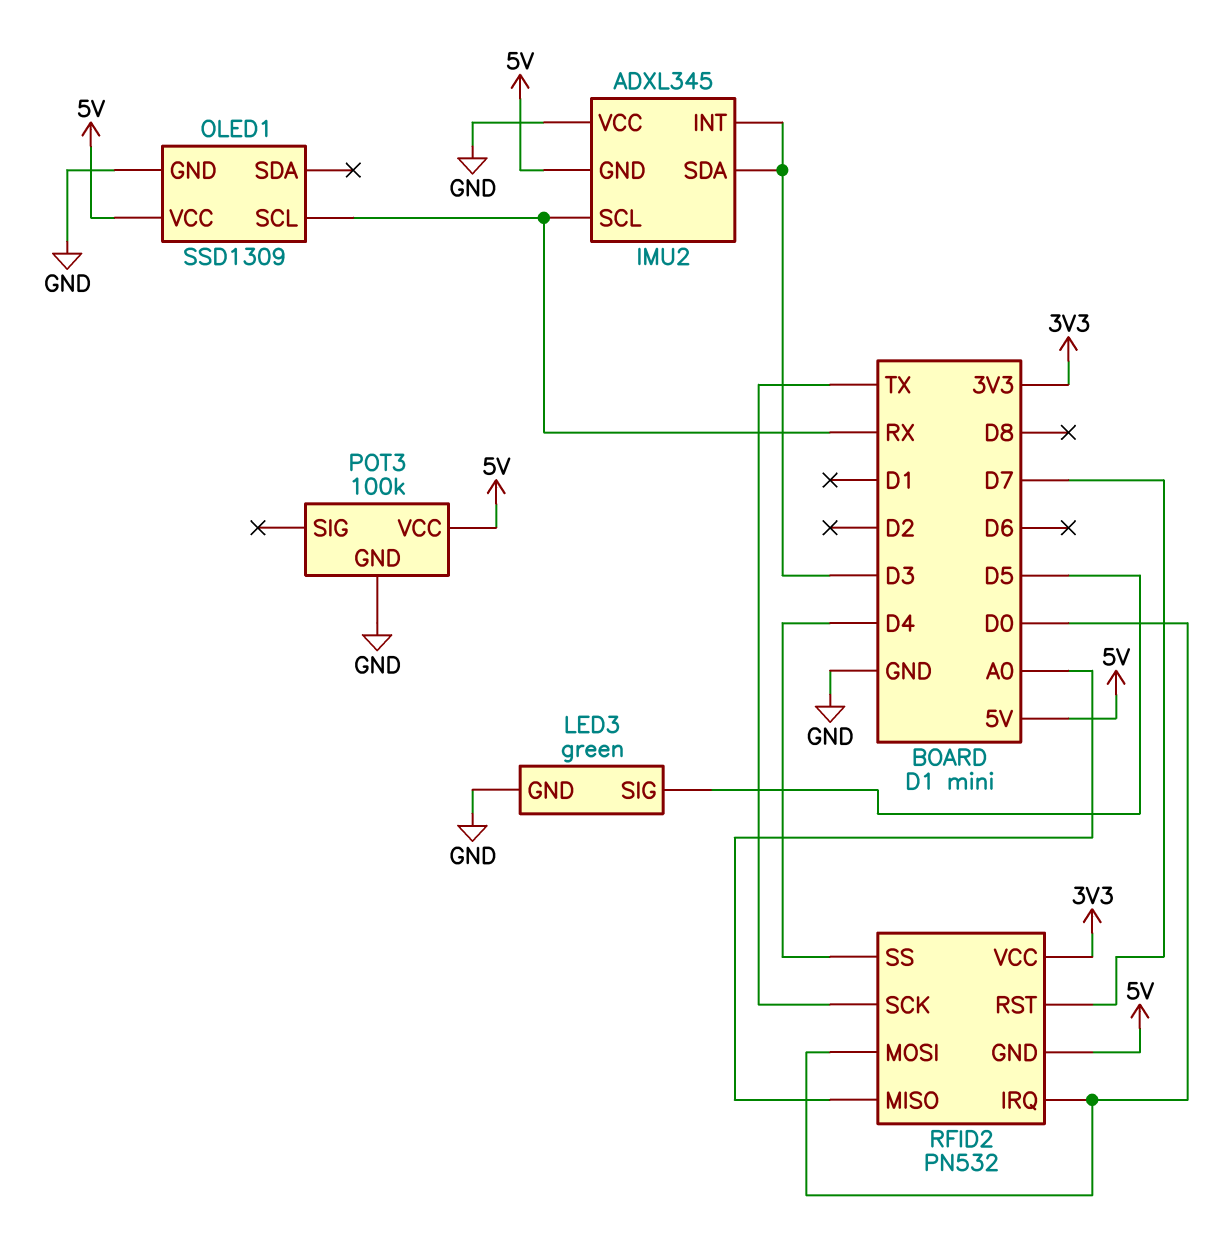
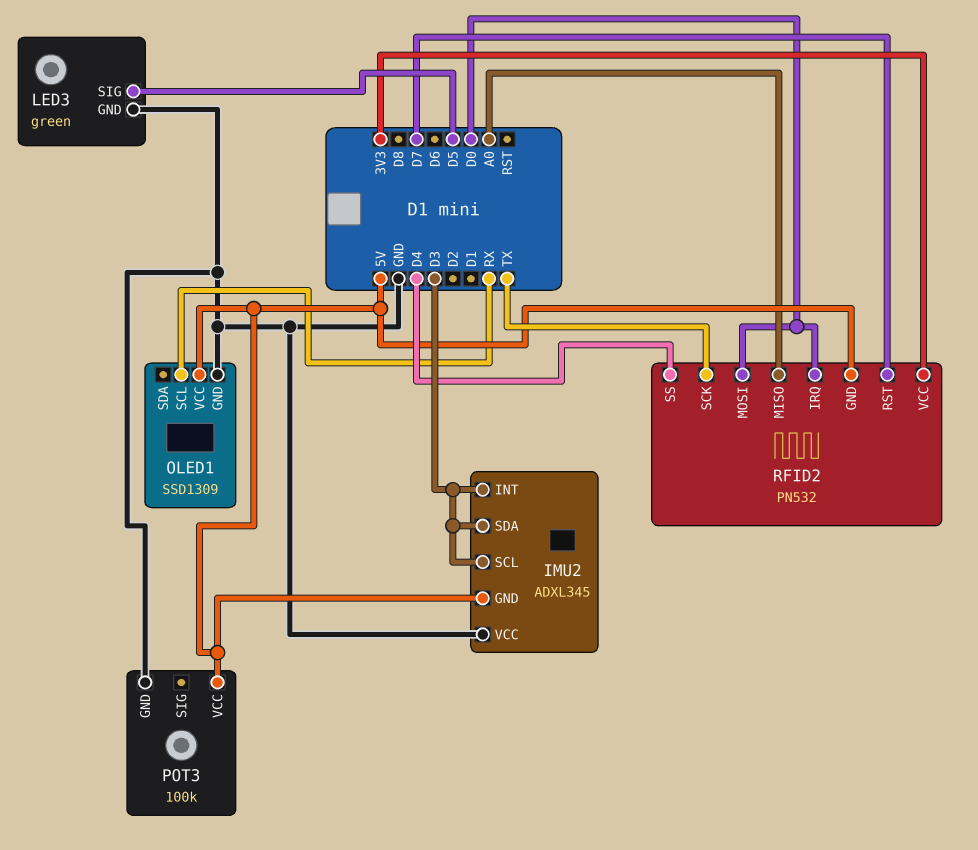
IMU2 pin SCL: RX -> D3

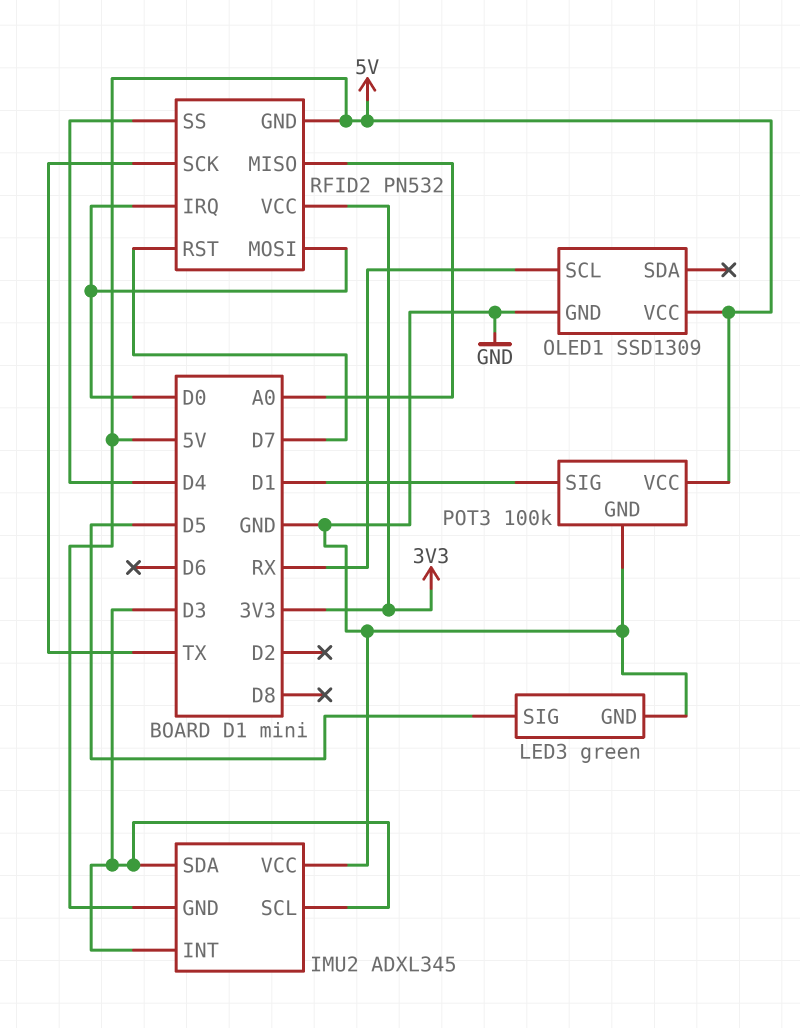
POT3 pin SIG: none -> D1

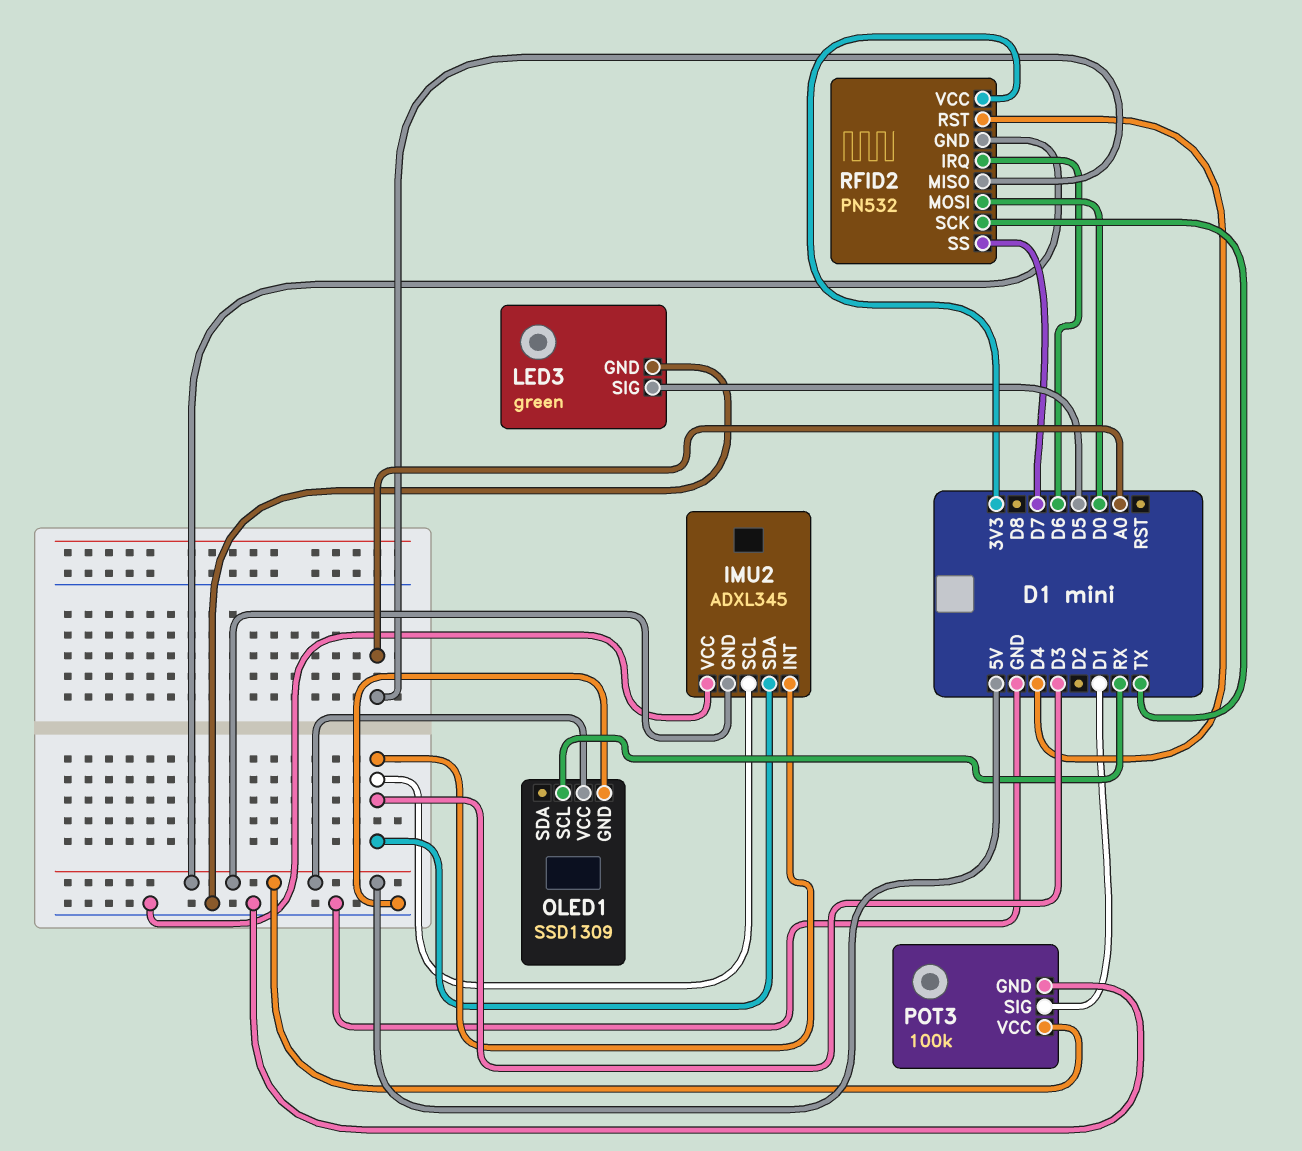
RFID2 pin IRQ: D0 -> D6
RFID2 pin RST: D7 -> D4
RFID2 pin SS: D4 -> D7

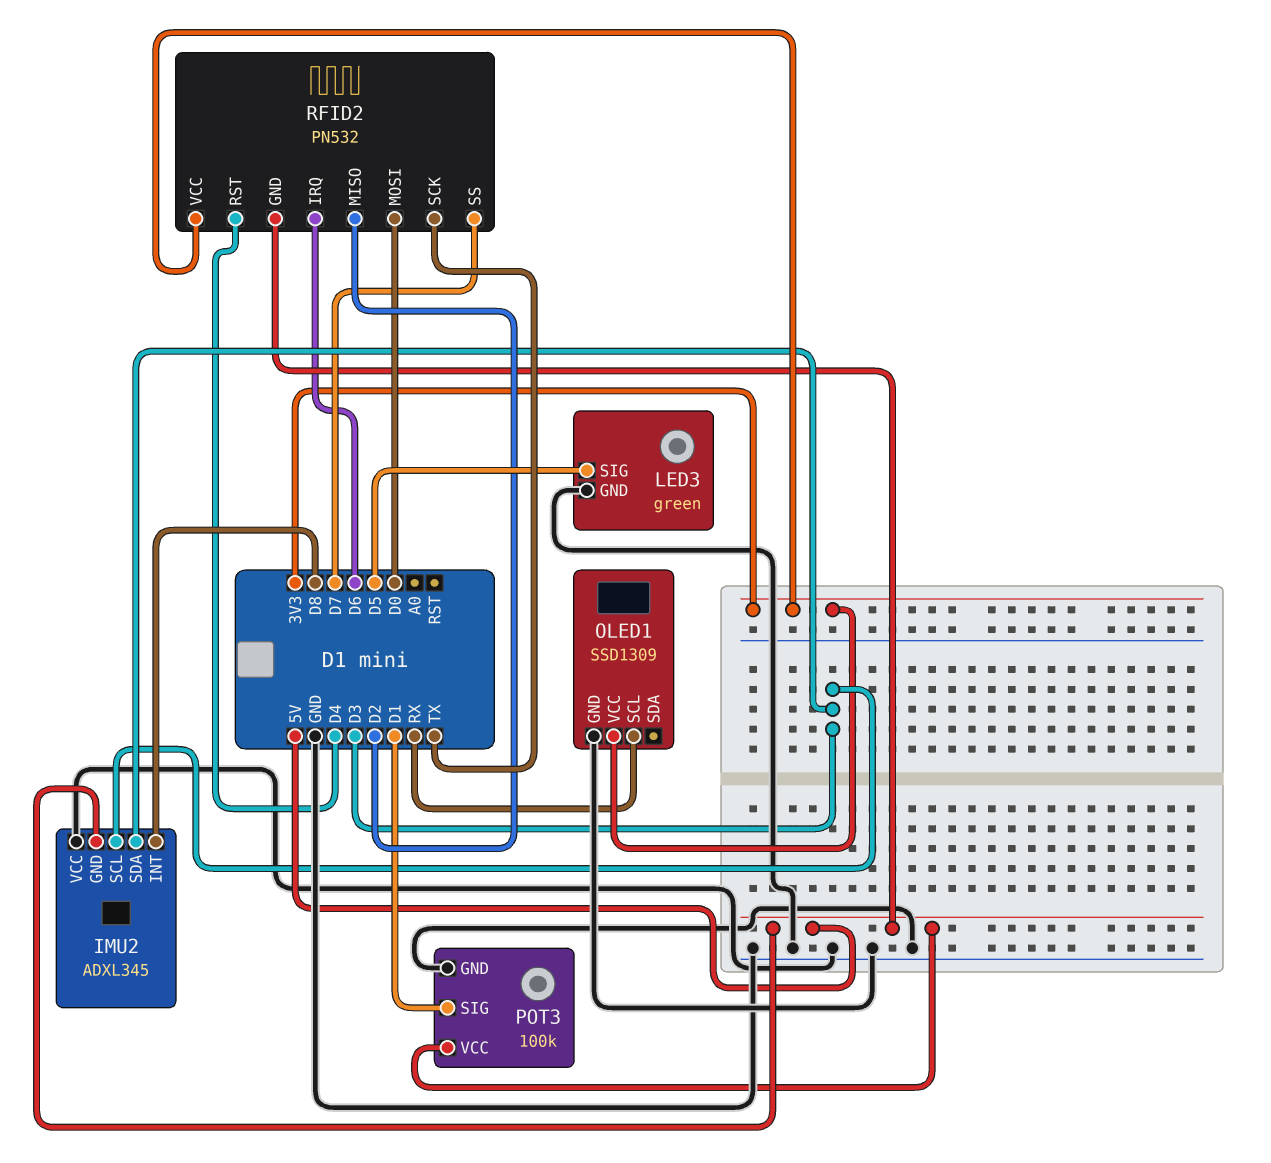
IMU2 pin INT: D3 -> D8
OLED1 pin VCC: 5V -> 3V3
RFID2 pin MISO: A0 -> D2

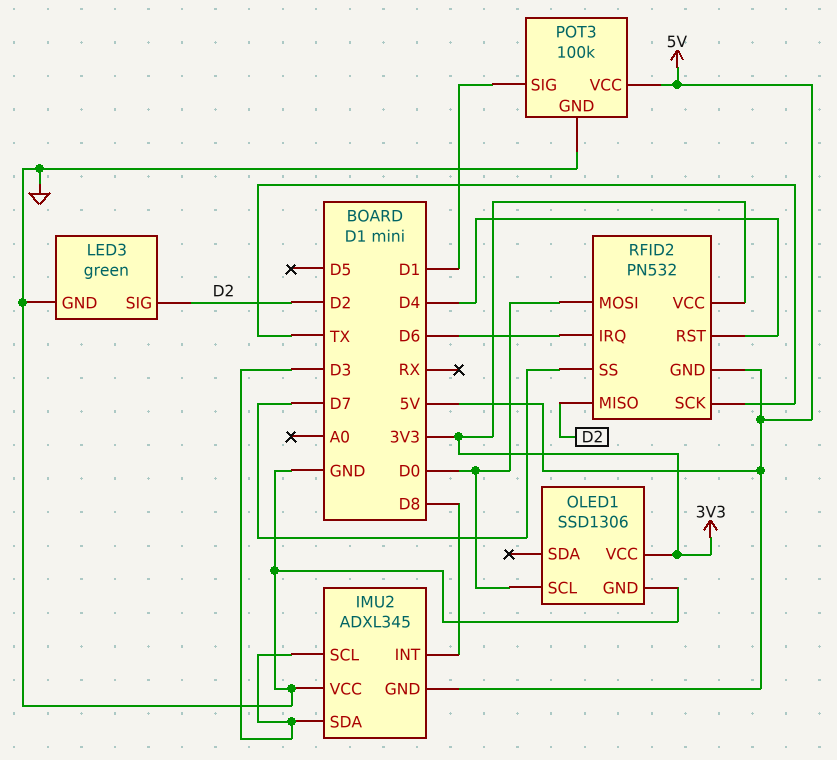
LED3 pin SIG: D5 -> D2
OLED1: SSD1309 -> SSD1306
OLED1 pin SCL: RX -> D0

